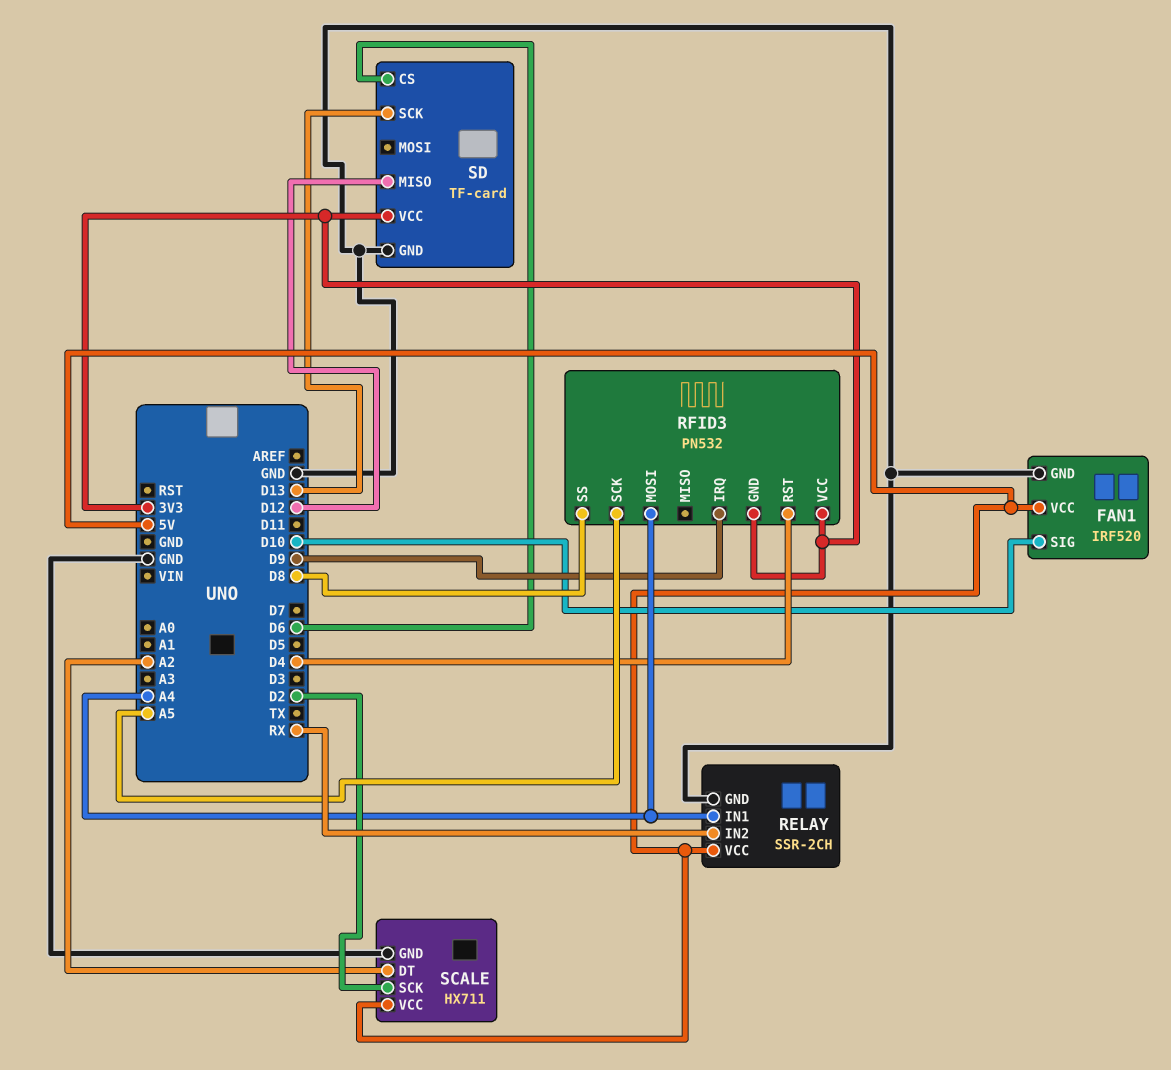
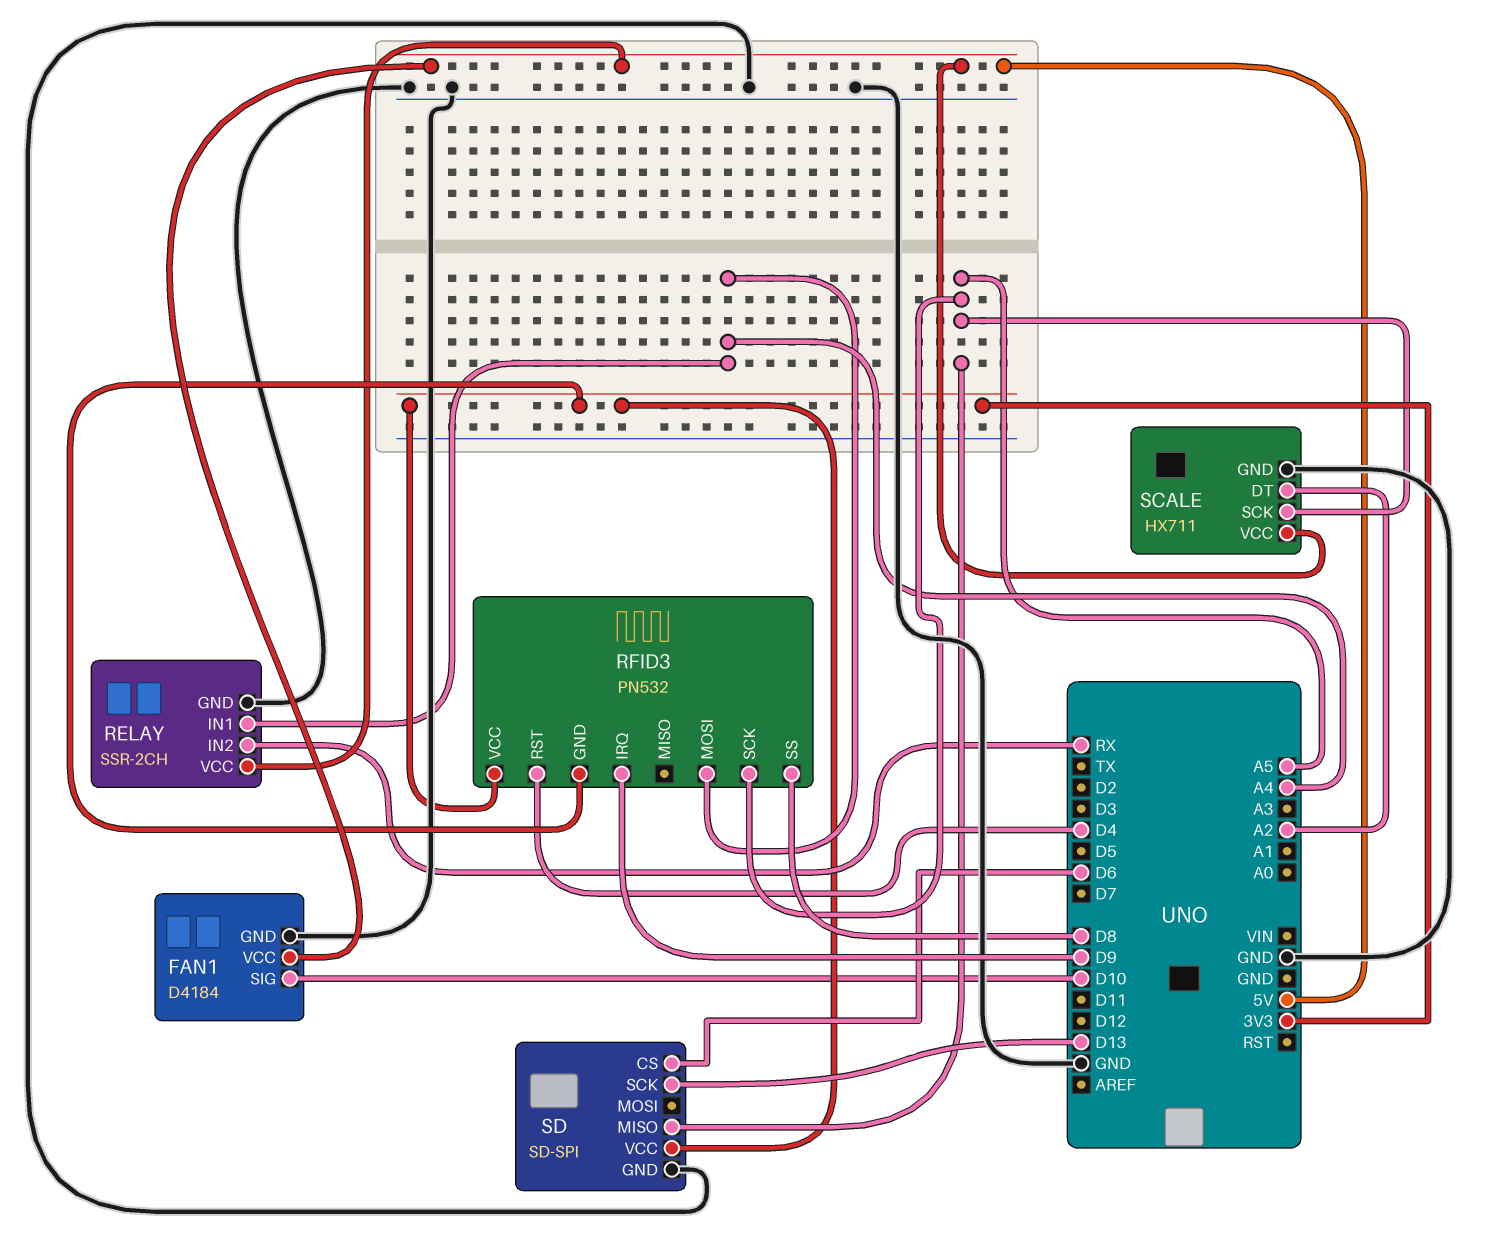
FAN1: IRF520 -> D4184
SCALE pin SCK: D2 -> A5
SD: TF-card -> SD-SPI
SD pin MISO: D12 -> A5

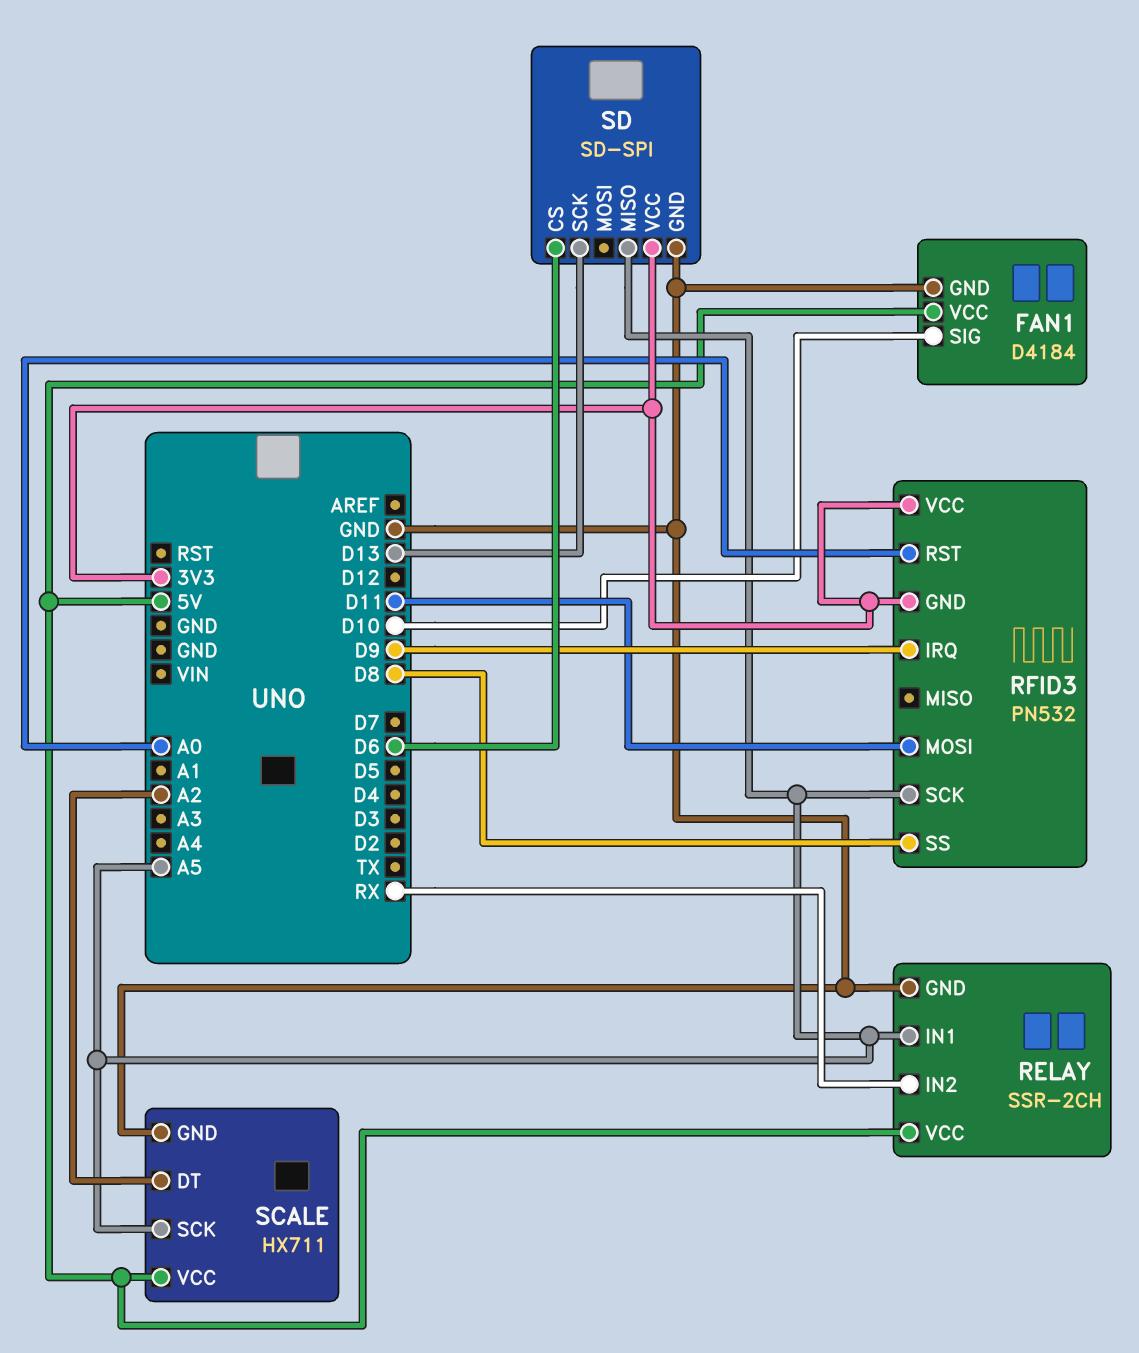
RELAY pin IN1: A4 -> A5
RFID3 pin MOSI: A4 -> D11
RFID3 pin RST: D4 -> A0

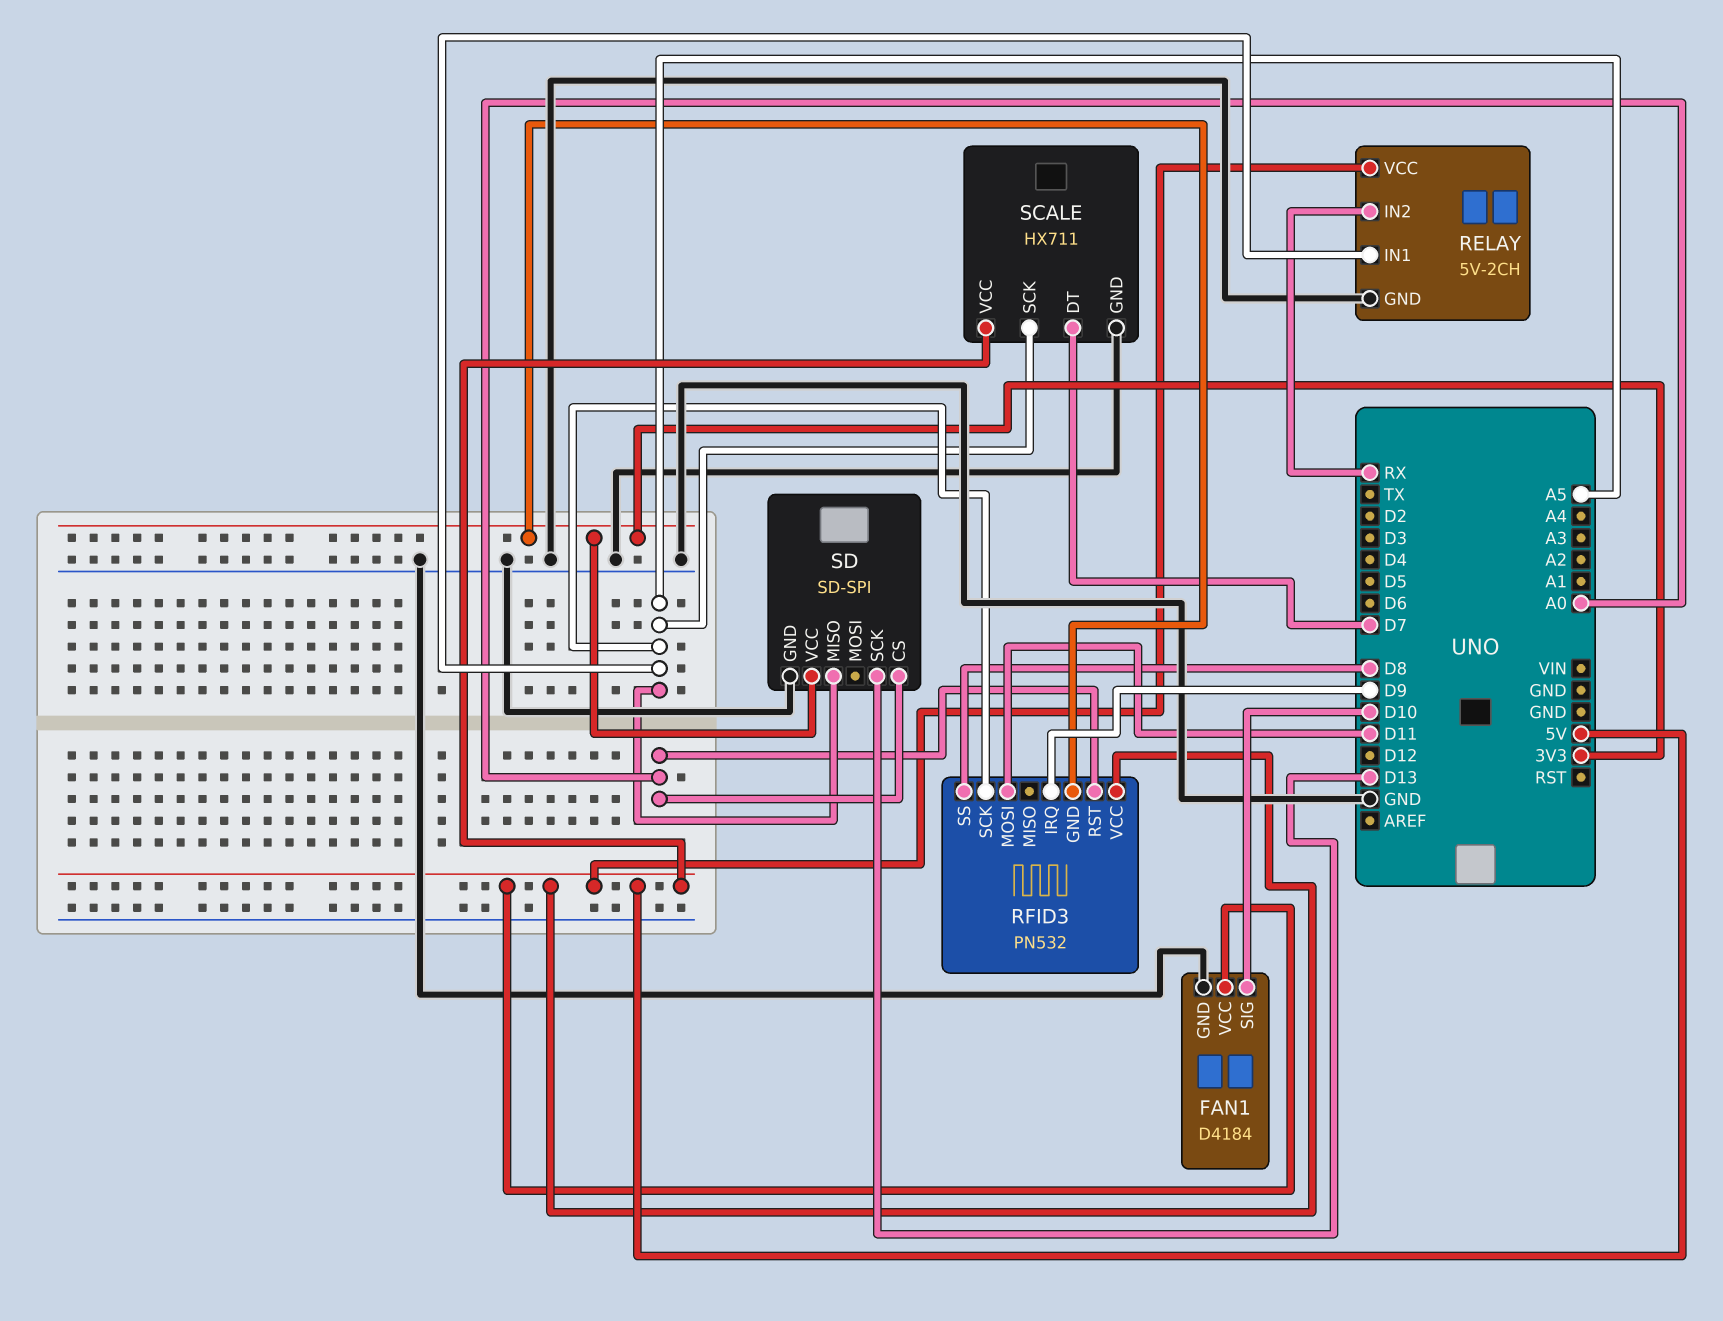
RELAY: SSR-2CH -> 5V-2CH
RFID3 pin VCC: 3V3 -> 5V
SCALE pin DT: A2 -> D7
SD pin CS: D6 -> A0

